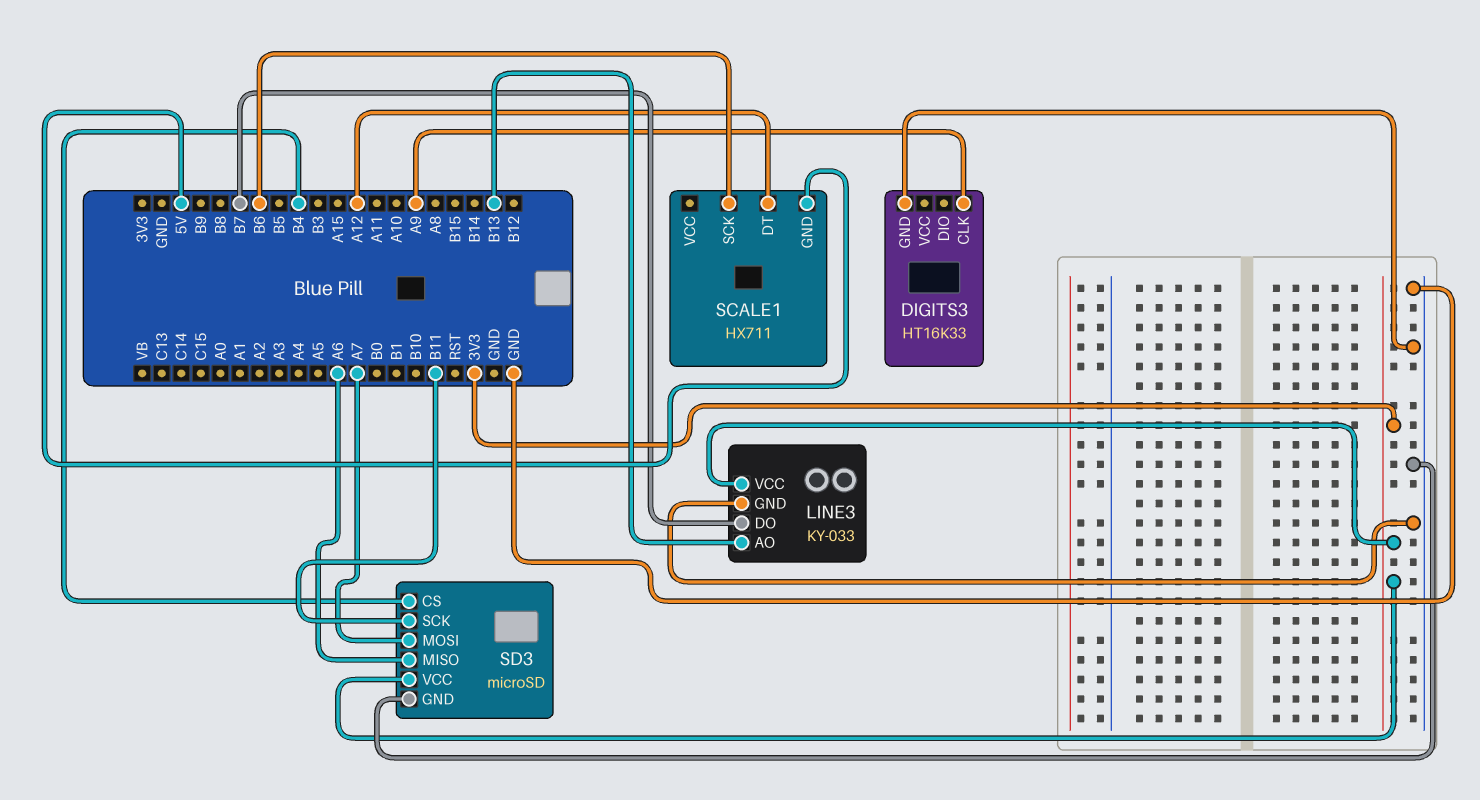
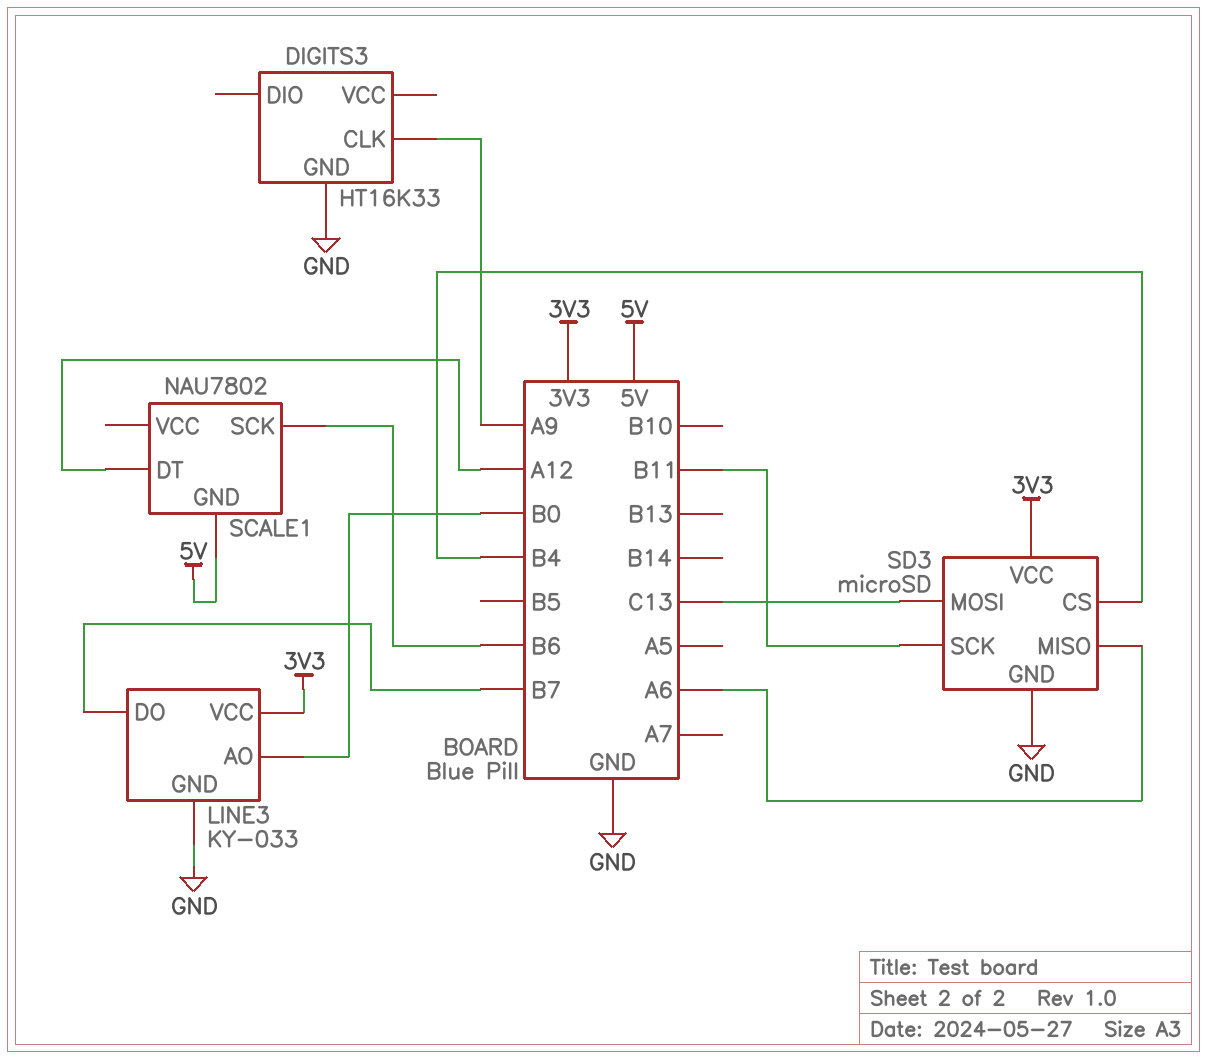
LINE3 pin AO: B13 -> B0
SCALE1: HX711 -> NAU7802
SD3 pin MOSI: A7 -> C13

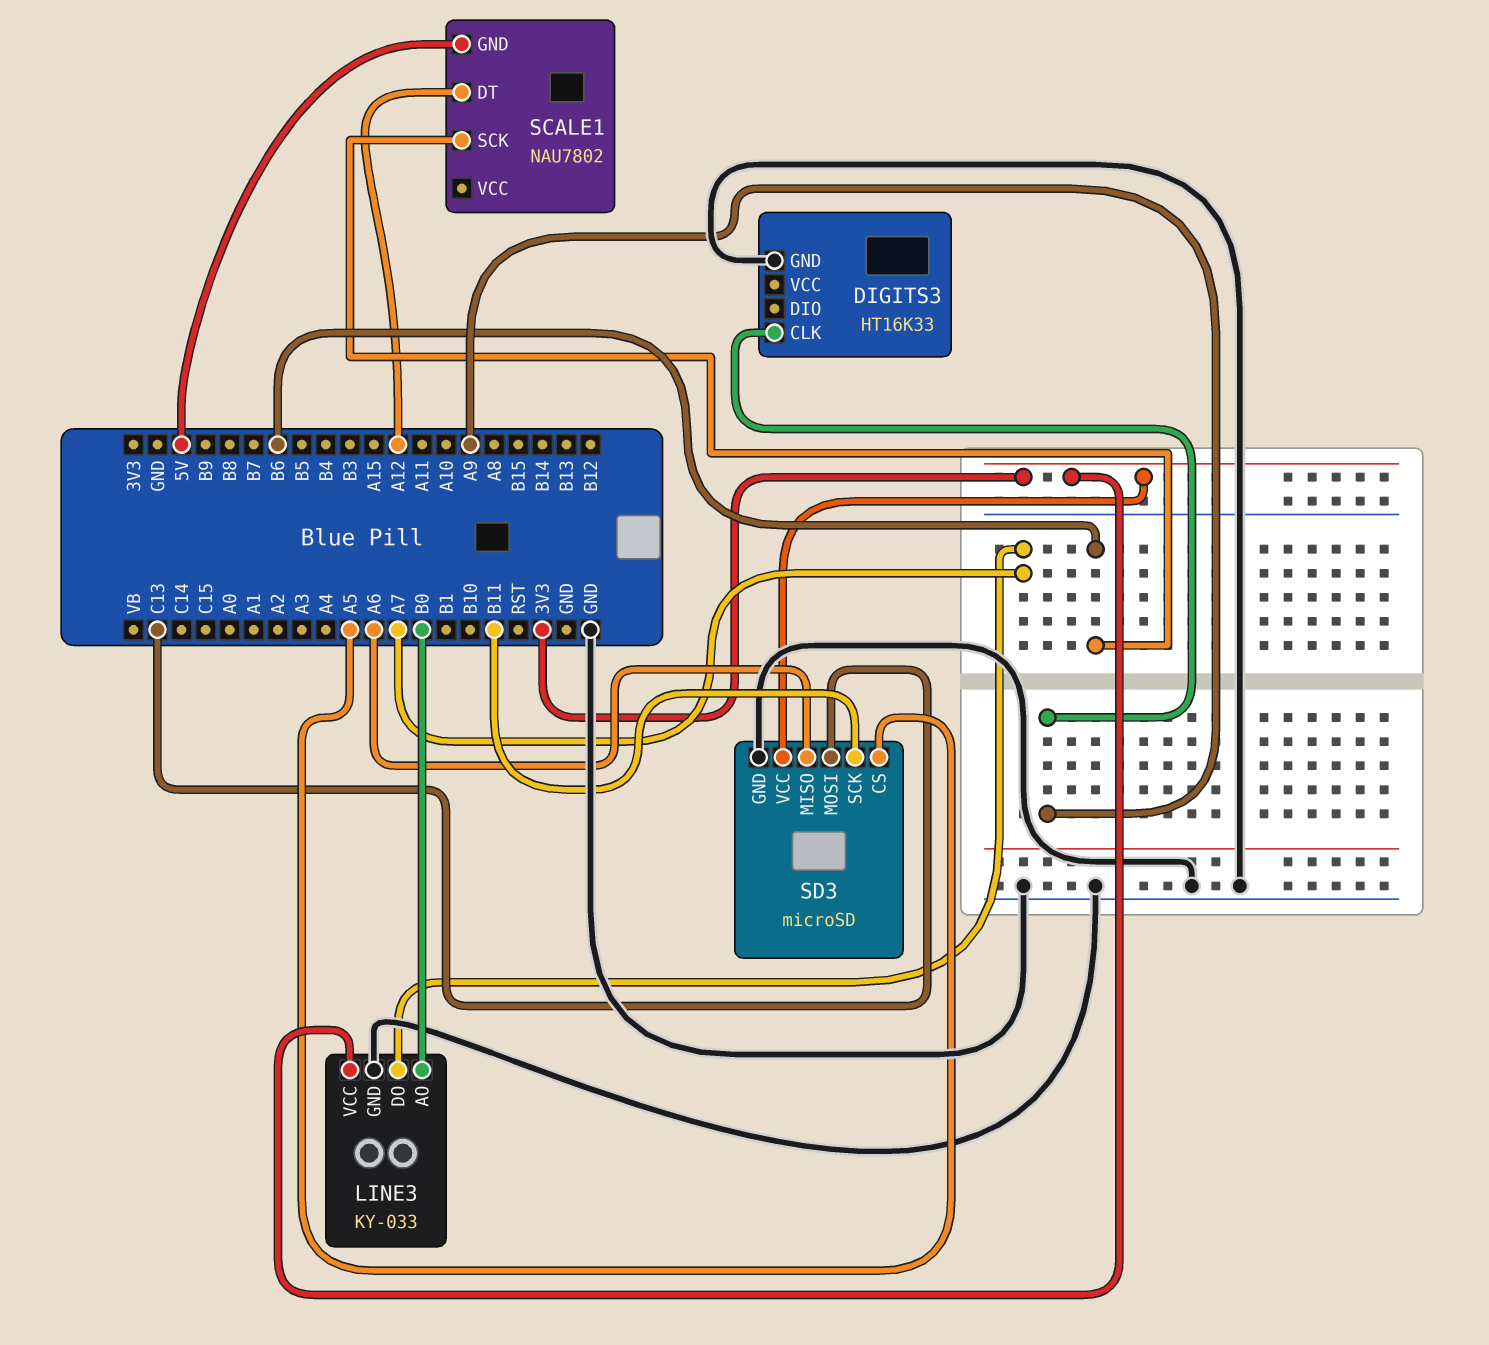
LINE3 pin DO: B7 -> A7
SD3 pin CS: B4 -> A5

